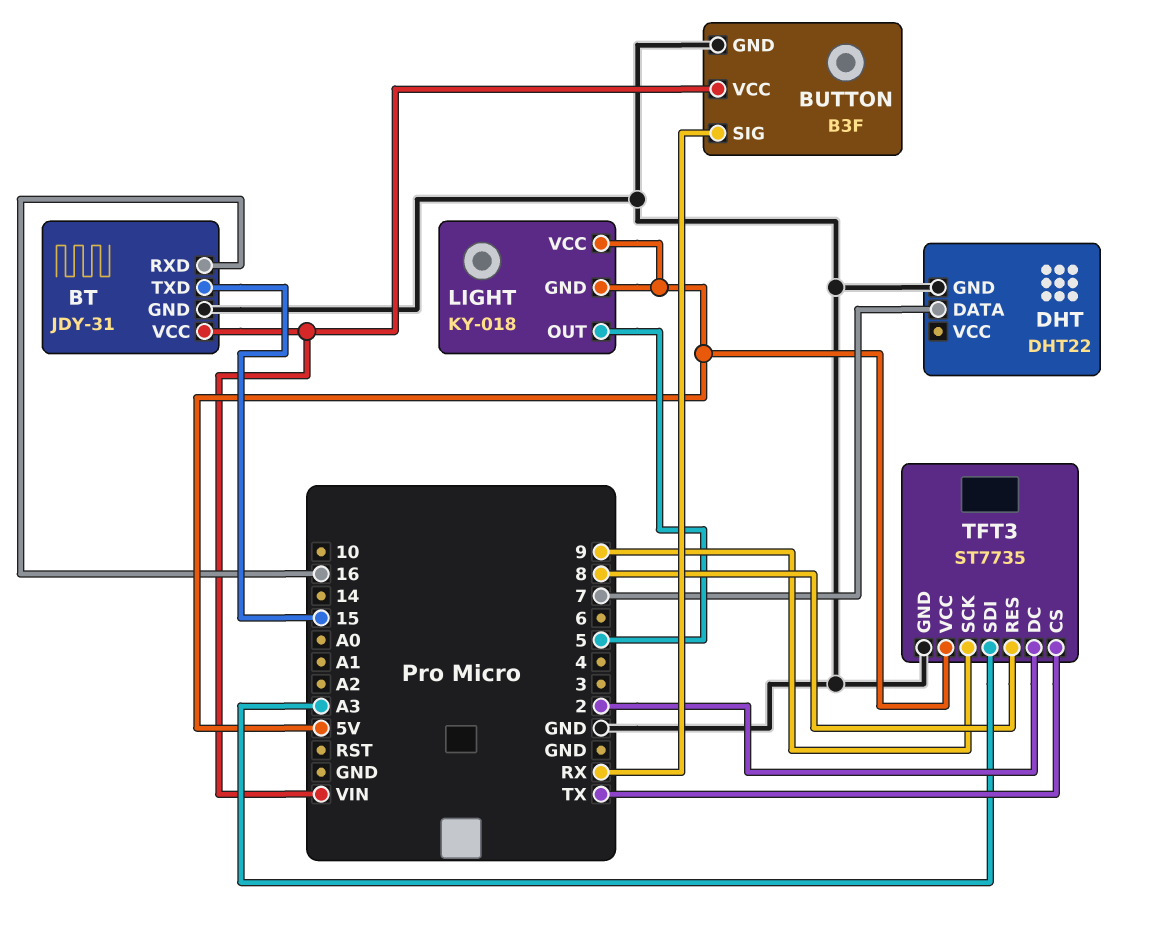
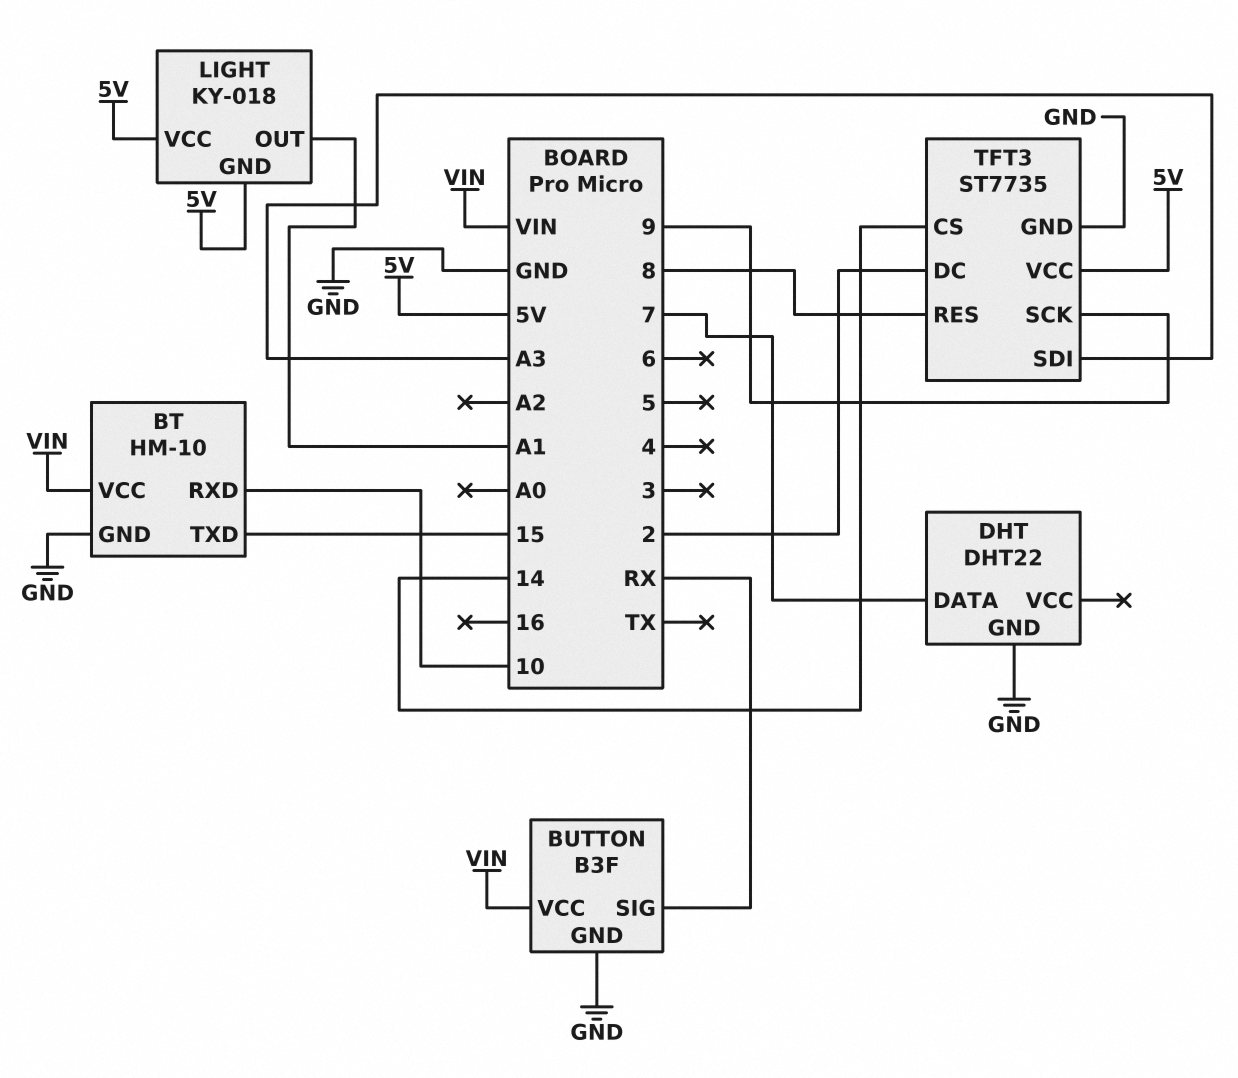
BT: JDY-31 -> HM-10
BT pin RXD: 16 -> 10
LIGHT pin OUT: 5 -> A1
TFT3 pin CS: TX -> 14

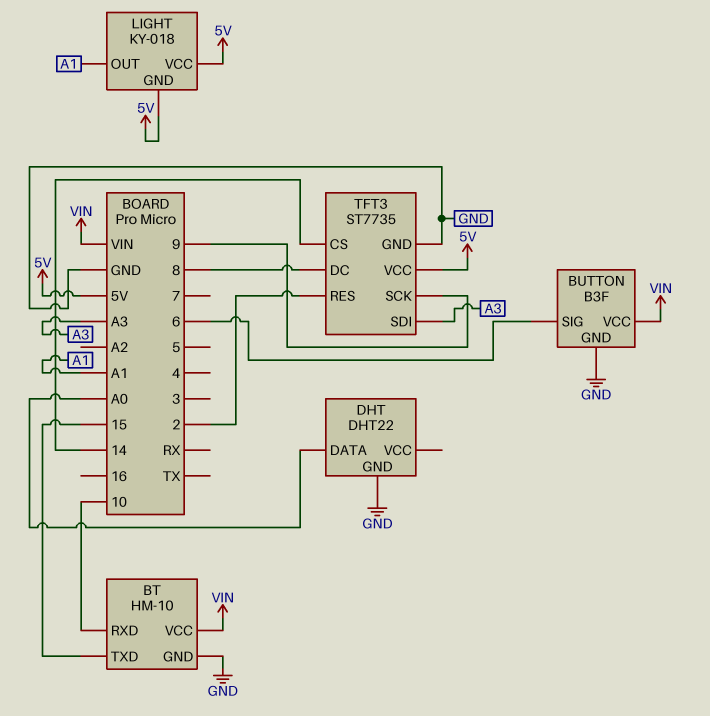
BUTTON pin SIG: RX -> 6
DHT pin DATA: 7 -> A0
TFT3 pin DC: 2 -> 8
TFT3 pin RES: 8 -> 2

